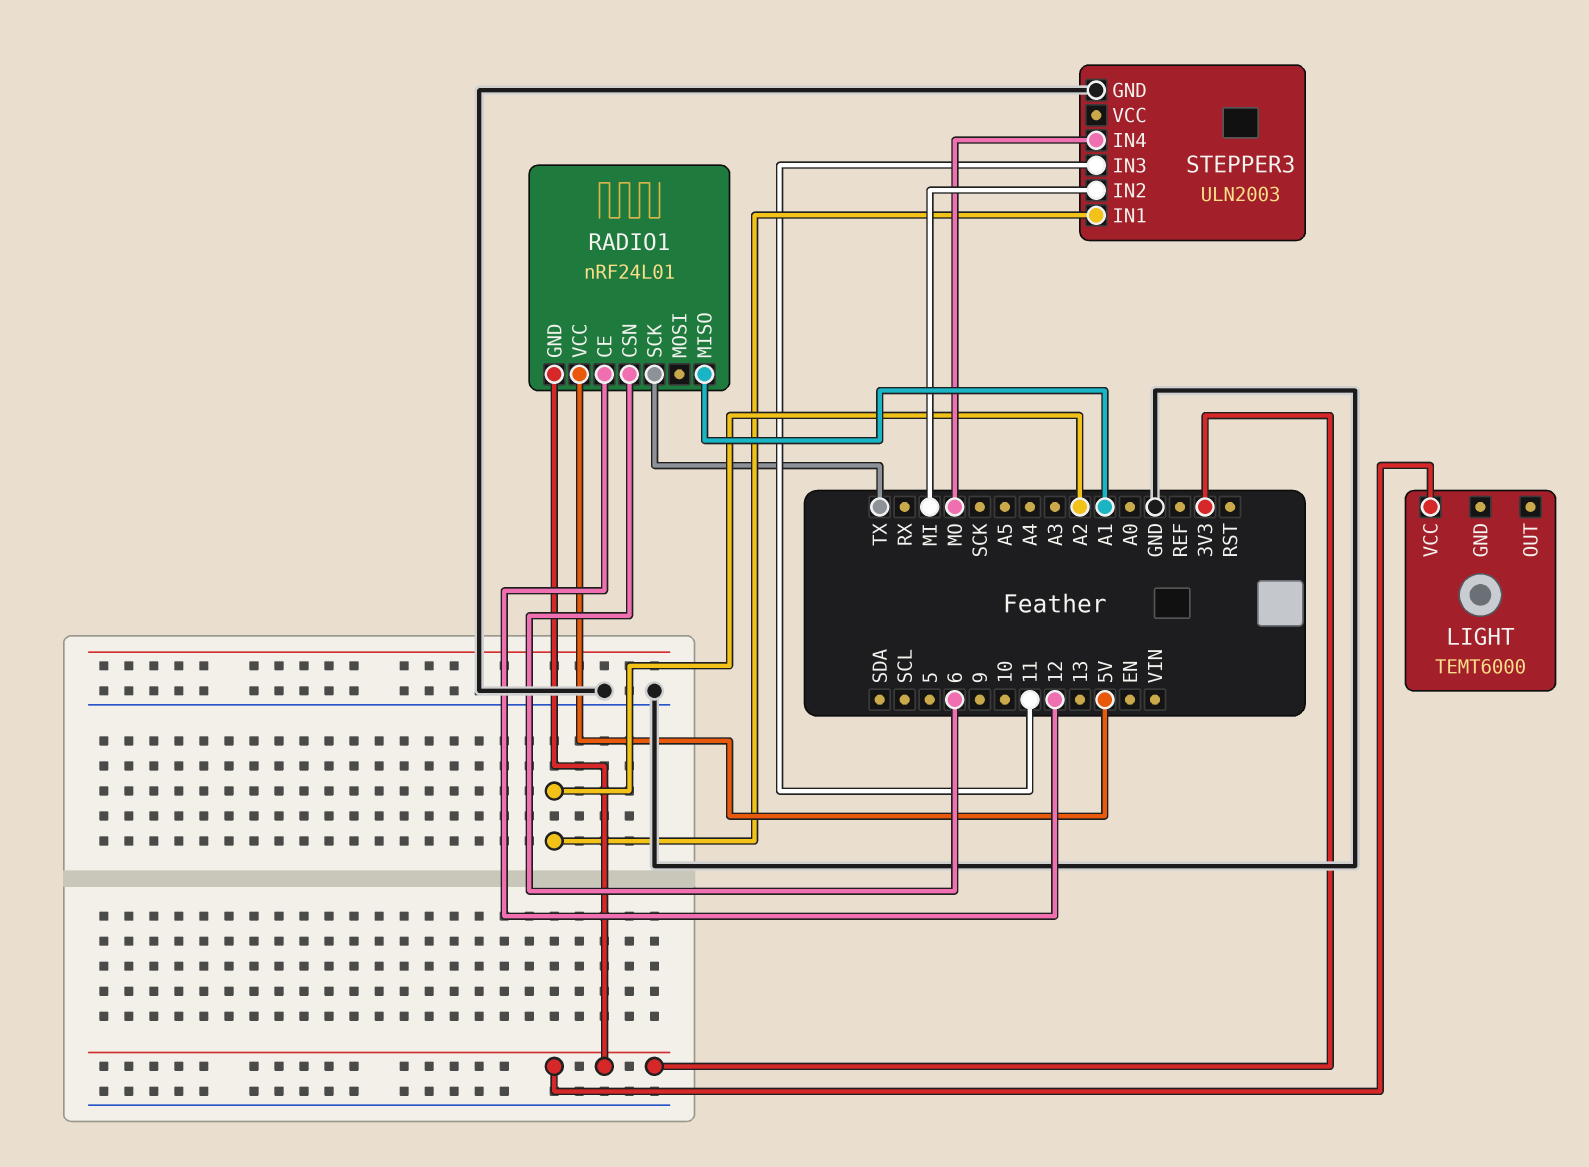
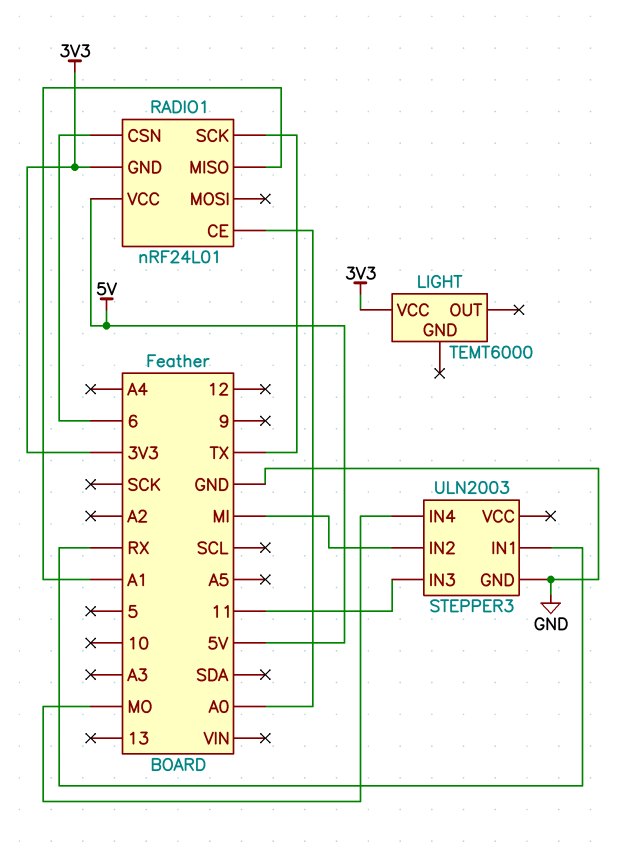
RADIO1 pin CE: 12 -> A0
STEPPER3 pin IN1: A2 -> RX

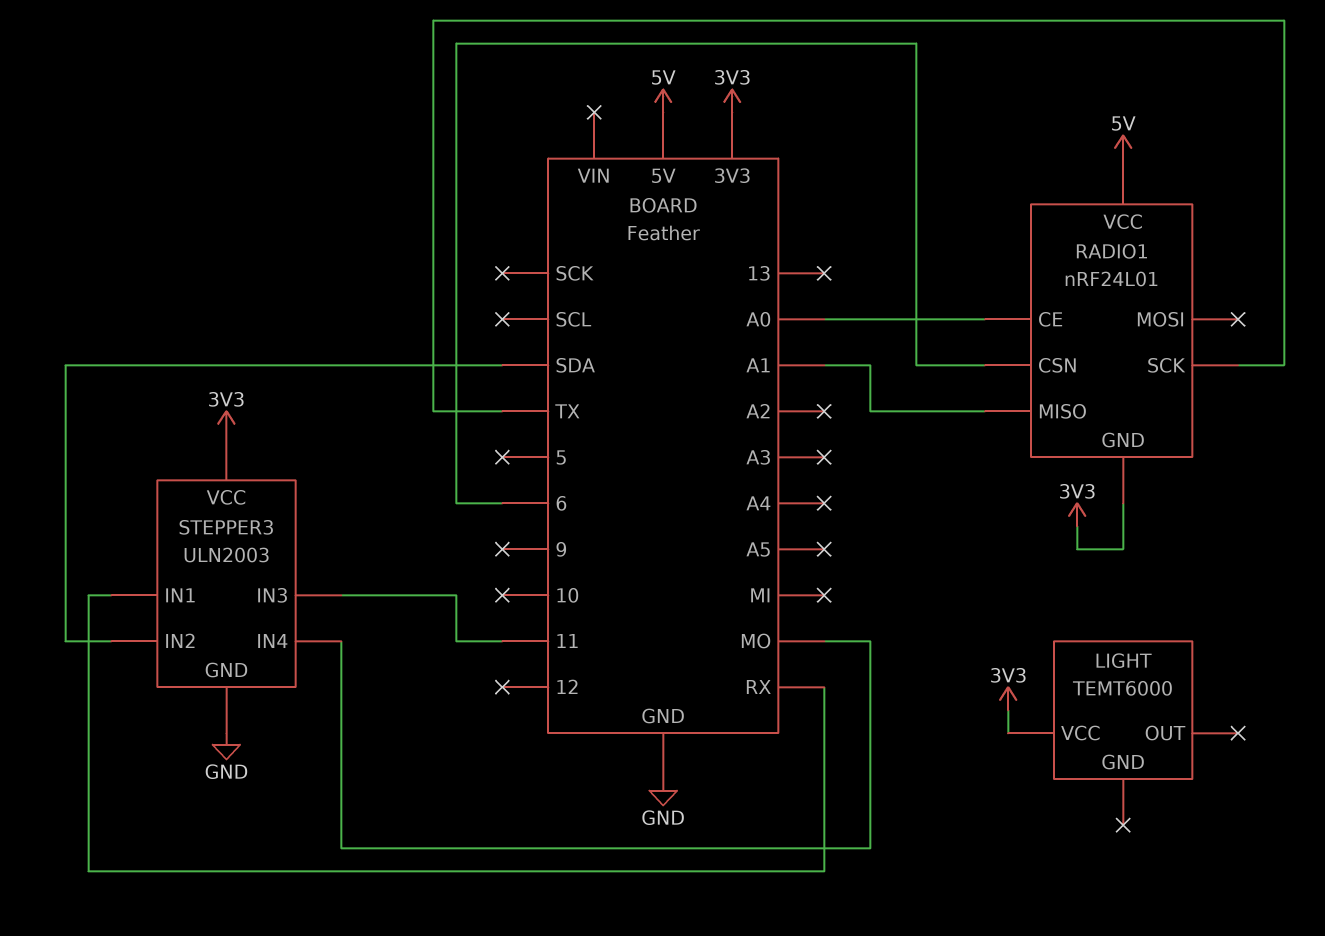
STEPPER3 pin IN2: MI -> SDA
STEPPER3 pin VCC: none -> 3V3

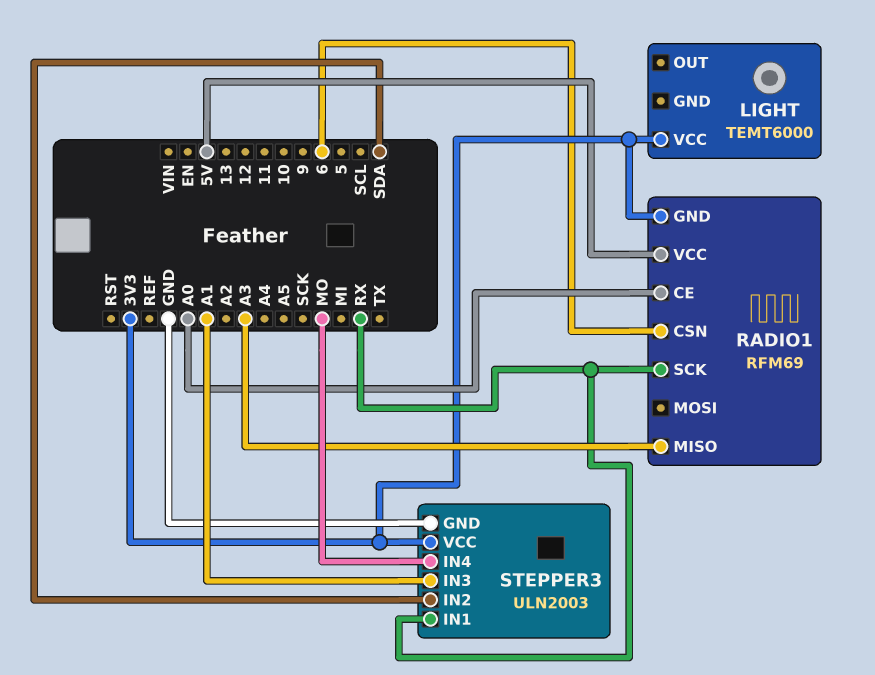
RADIO1: nRF24L01 -> RFM69
RADIO1 pin MISO: A1 -> A3
RADIO1 pin SCK: TX -> RX
STEPPER3 pin IN3: 11 -> A1

